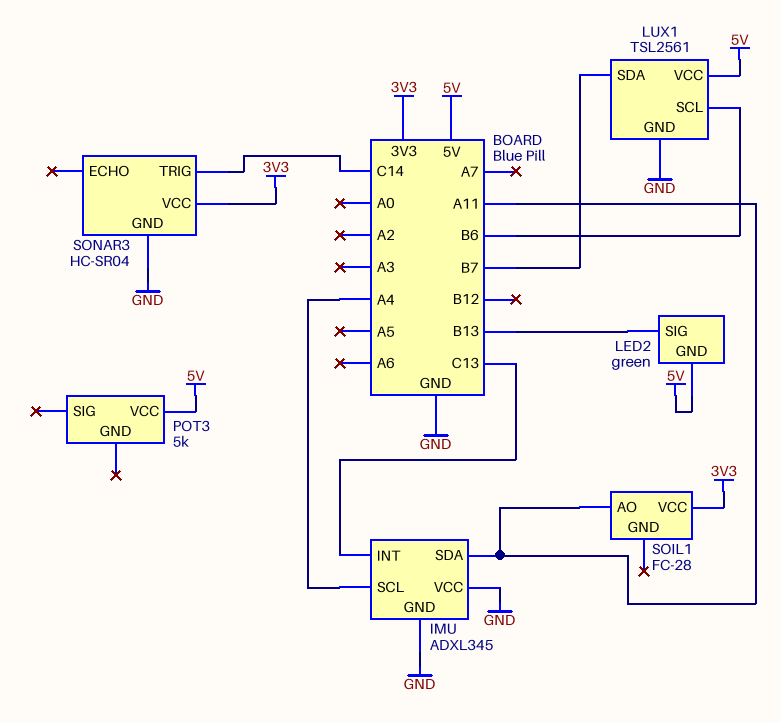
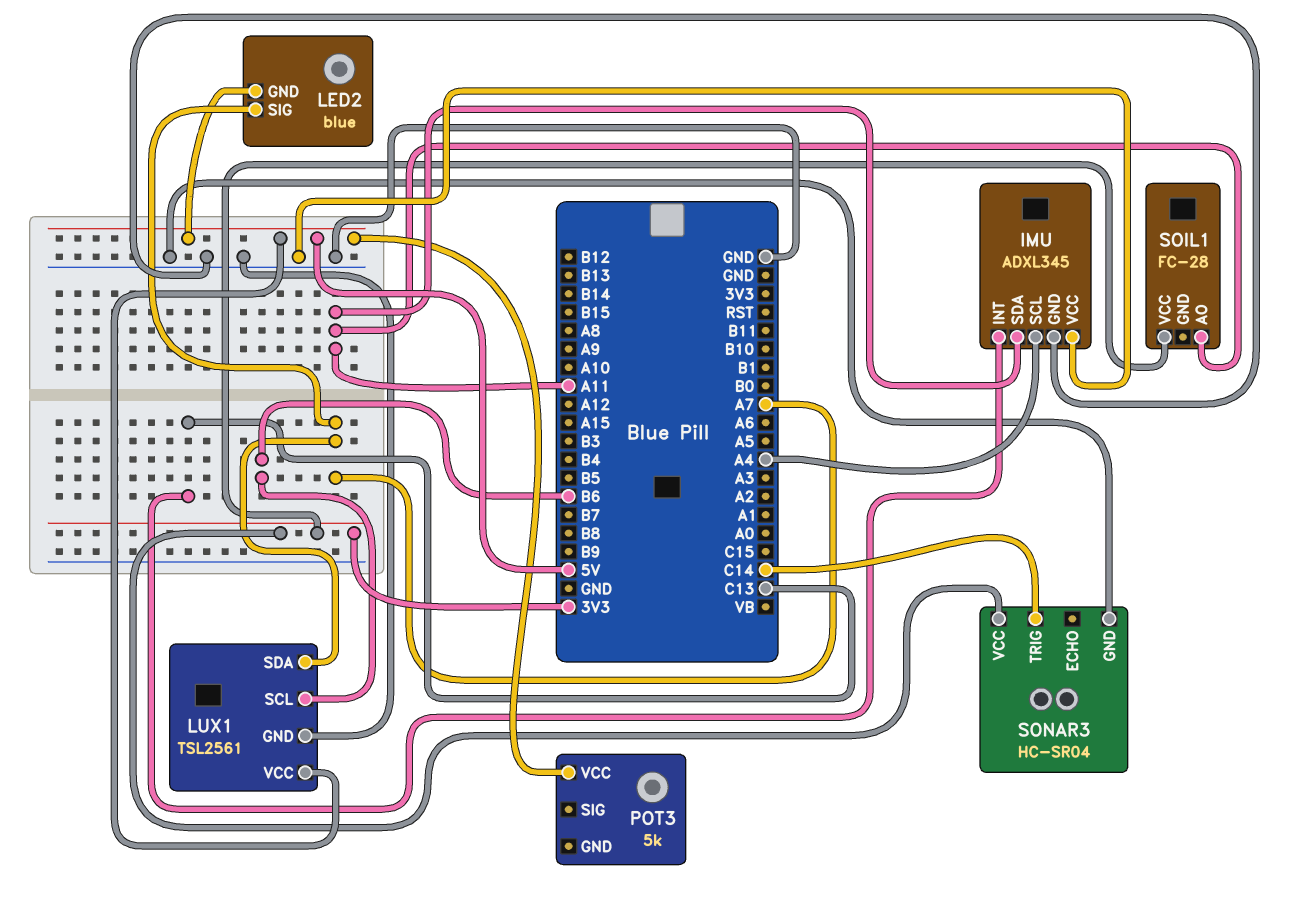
LED2: green -> blue
LED2 pin SIG: B13 -> A7
LUX1 pin SDA: B7 -> A7

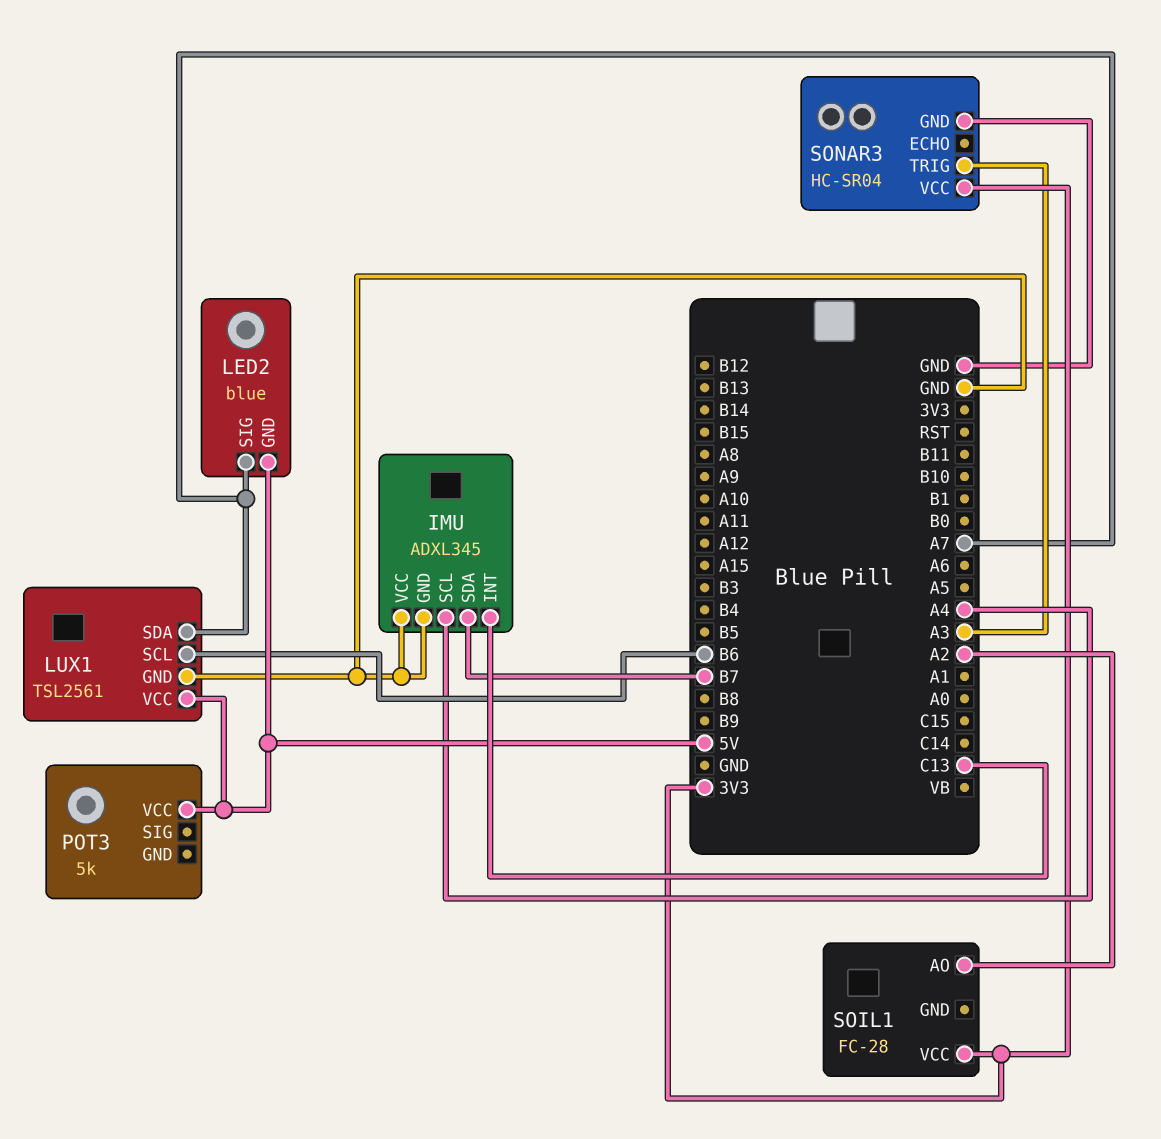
IMU pin SDA: A11 -> B7
SOIL1 pin AO: A11 -> A2
SONAR3 pin TRIG: C14 -> A3

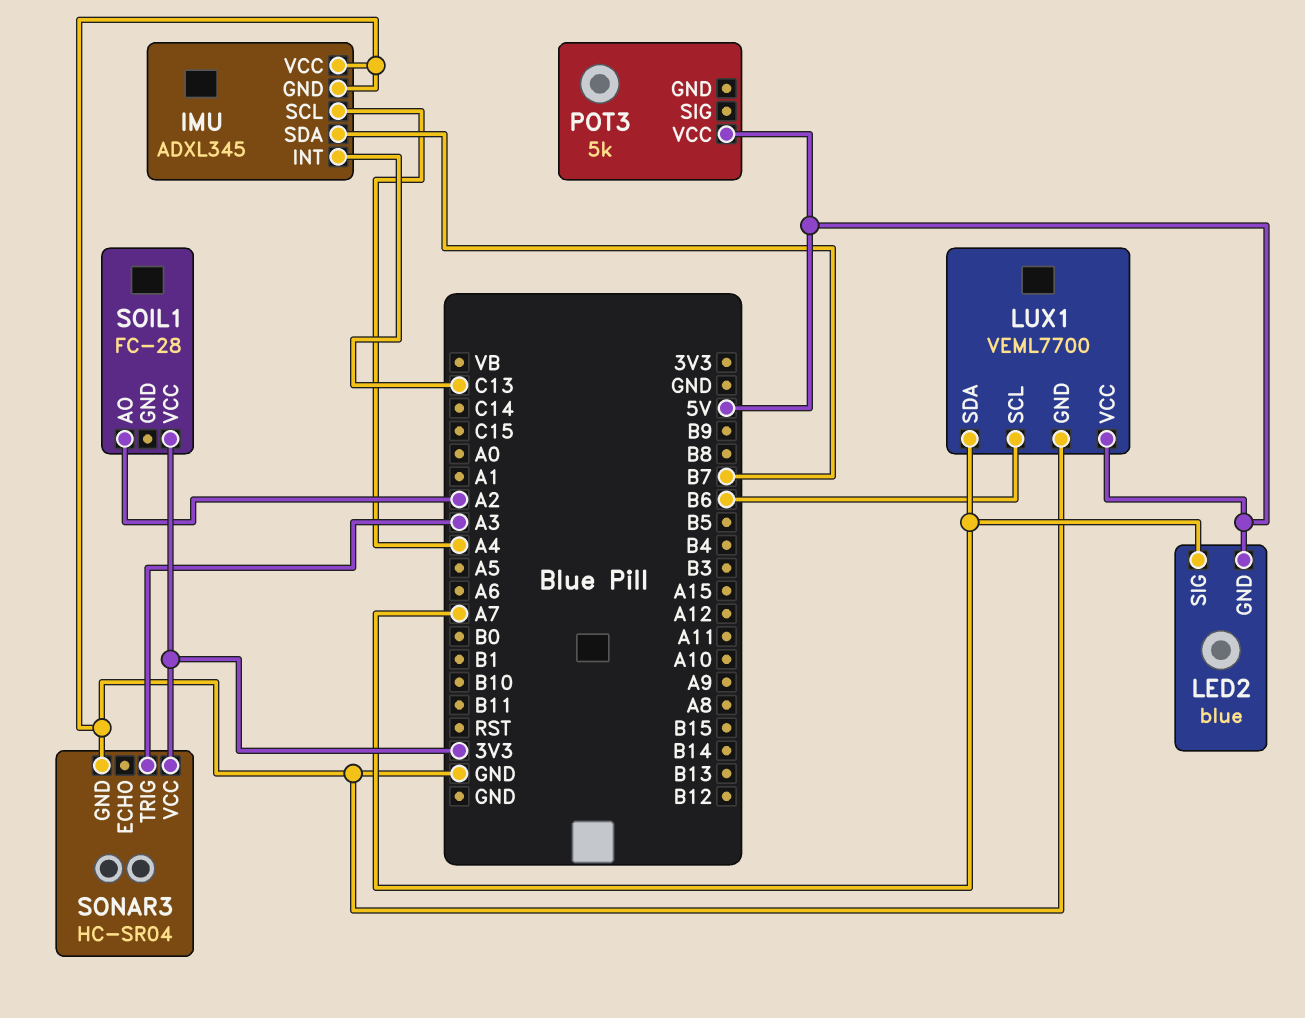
LUX1: TSL2561 -> VEML7700

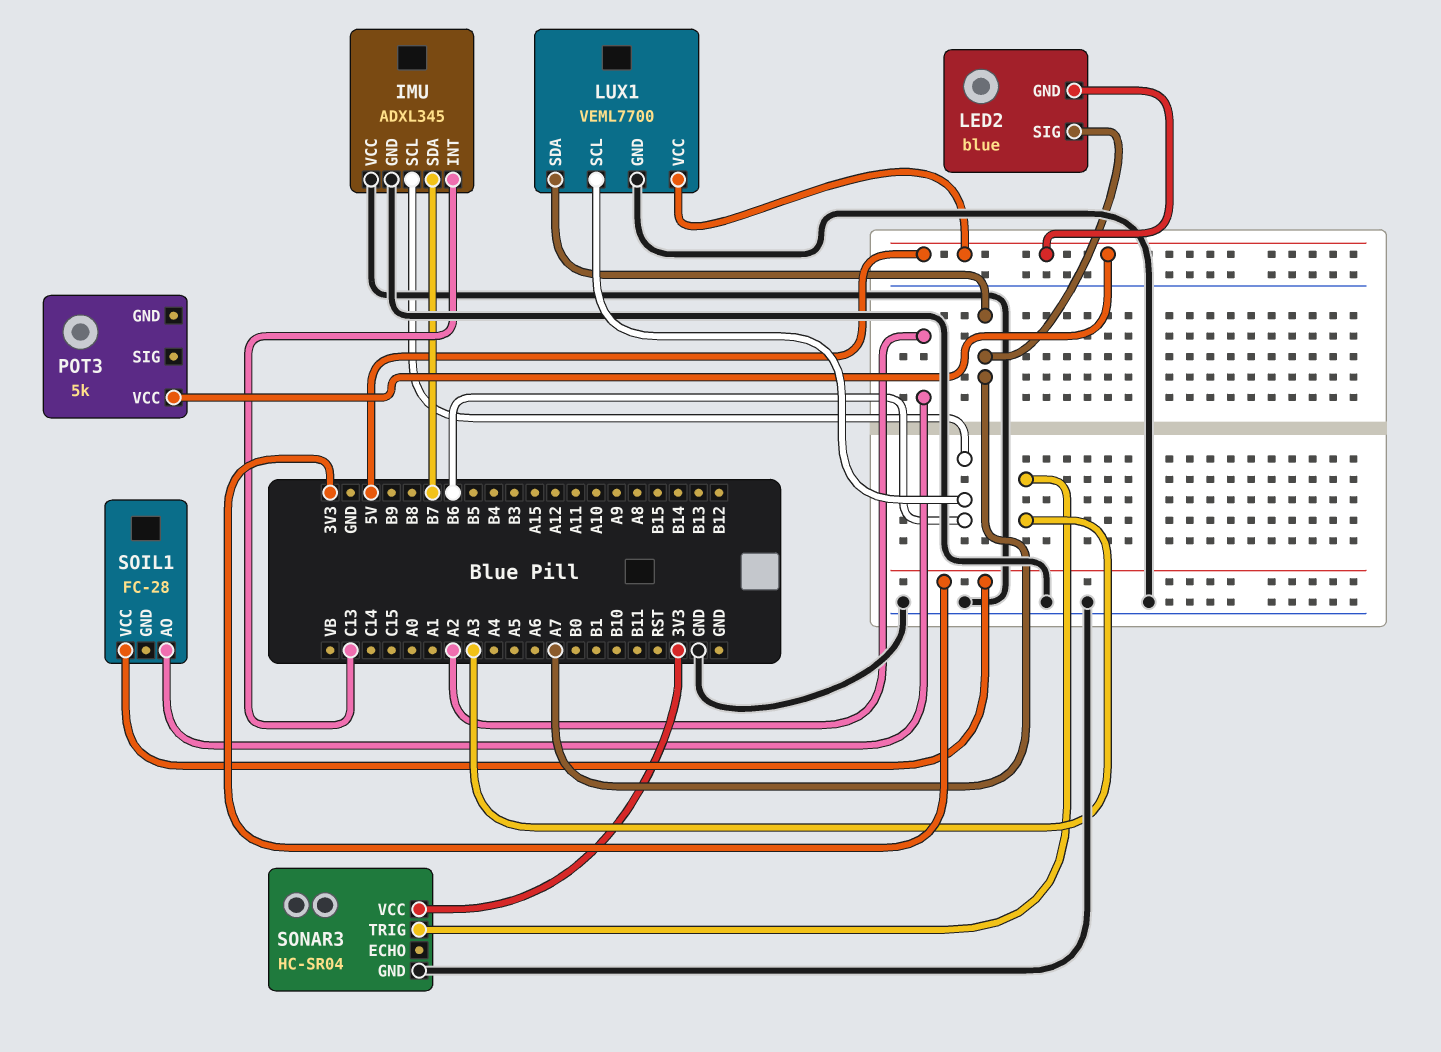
IMU pin SCL: A4 -> B6

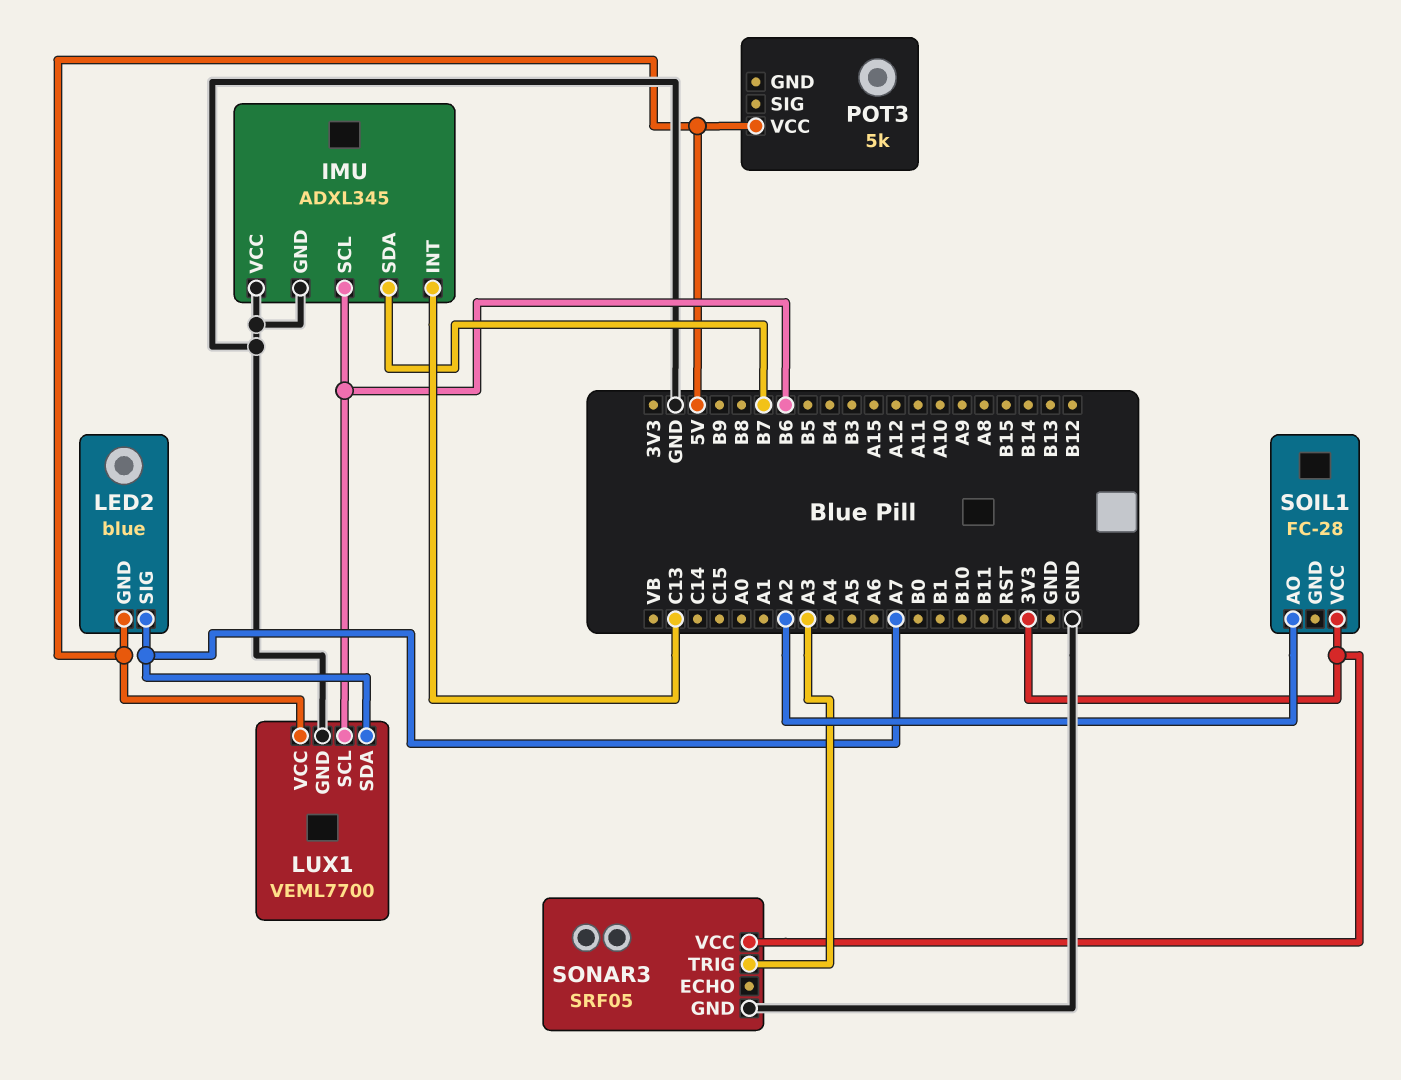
SONAR3: HC-SR04 -> SRF05

